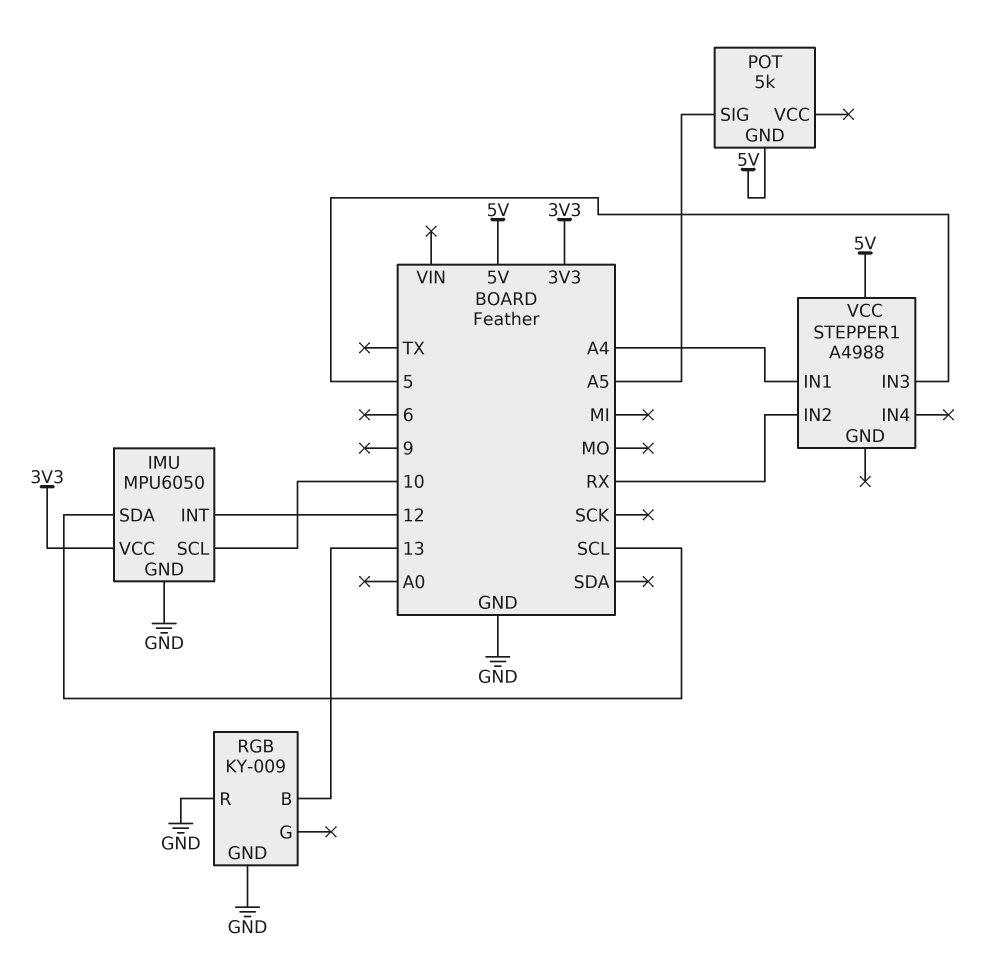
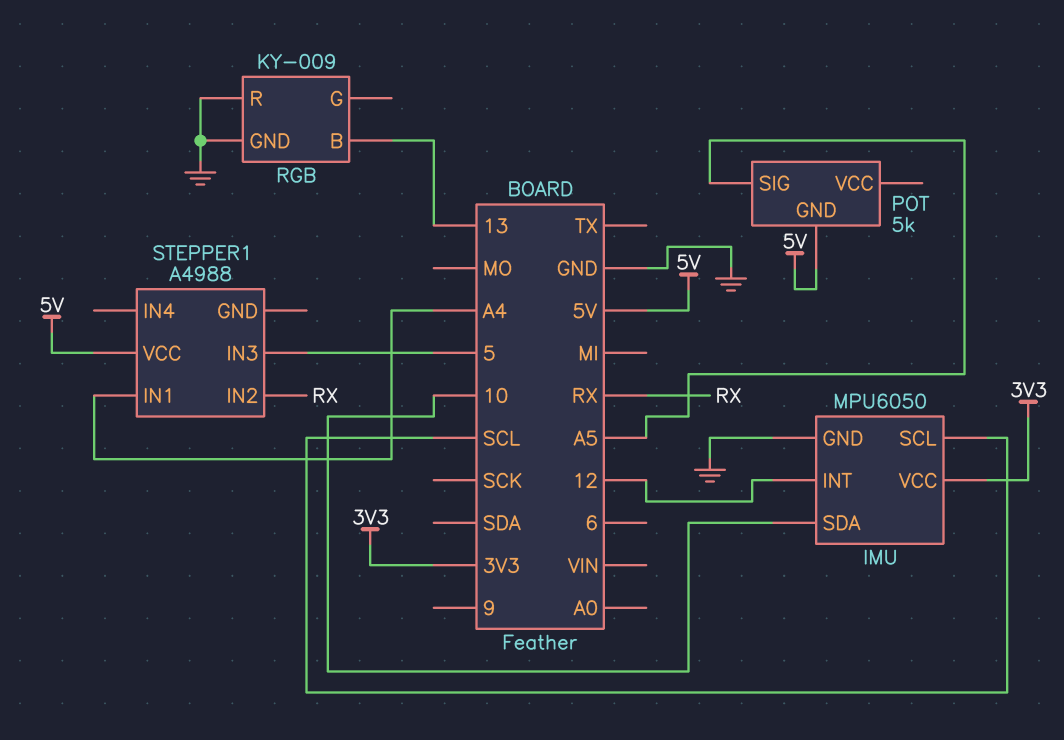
IMU pin SCL: 10 -> SCL
IMU pin SDA: SCL -> 10

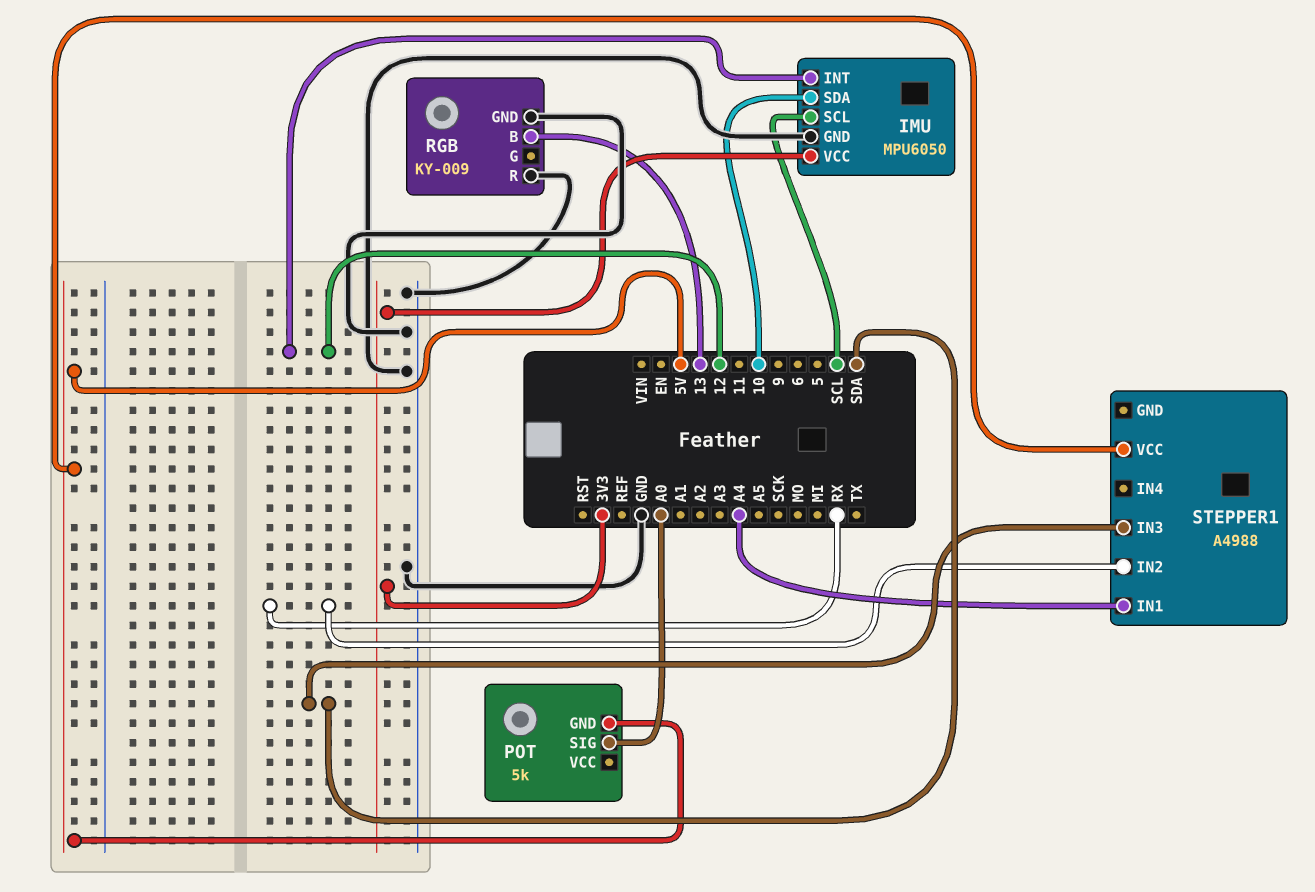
POT pin SIG: A5 -> A0
STEPPER1 pin IN3: 5 -> SDA

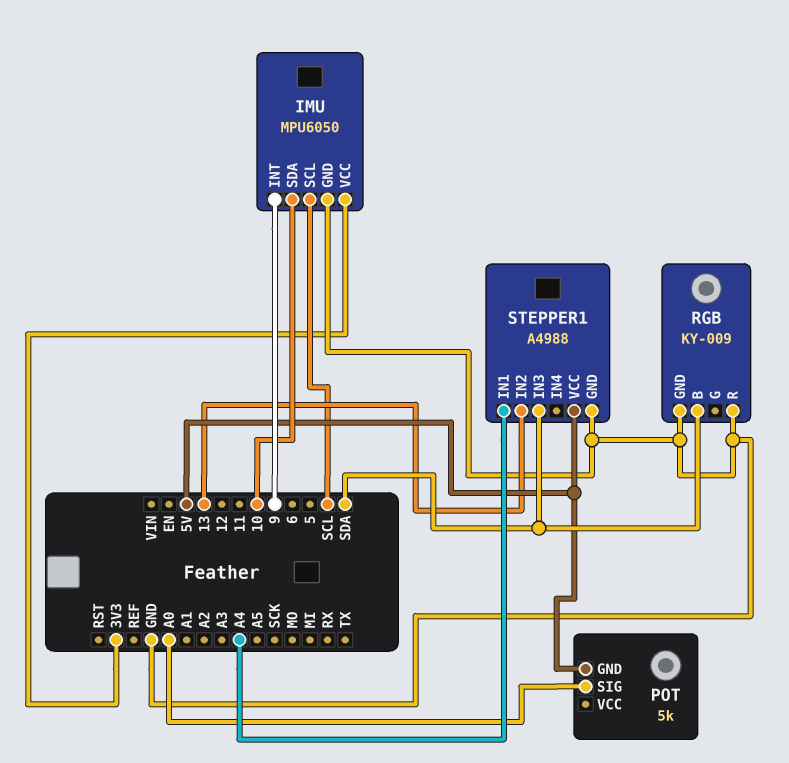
IMU pin INT: 12 -> 9
RGB pin B: 13 -> SDA
STEPPER1 pin GND: none -> GND
STEPPER1 pin IN2: RX -> 13

